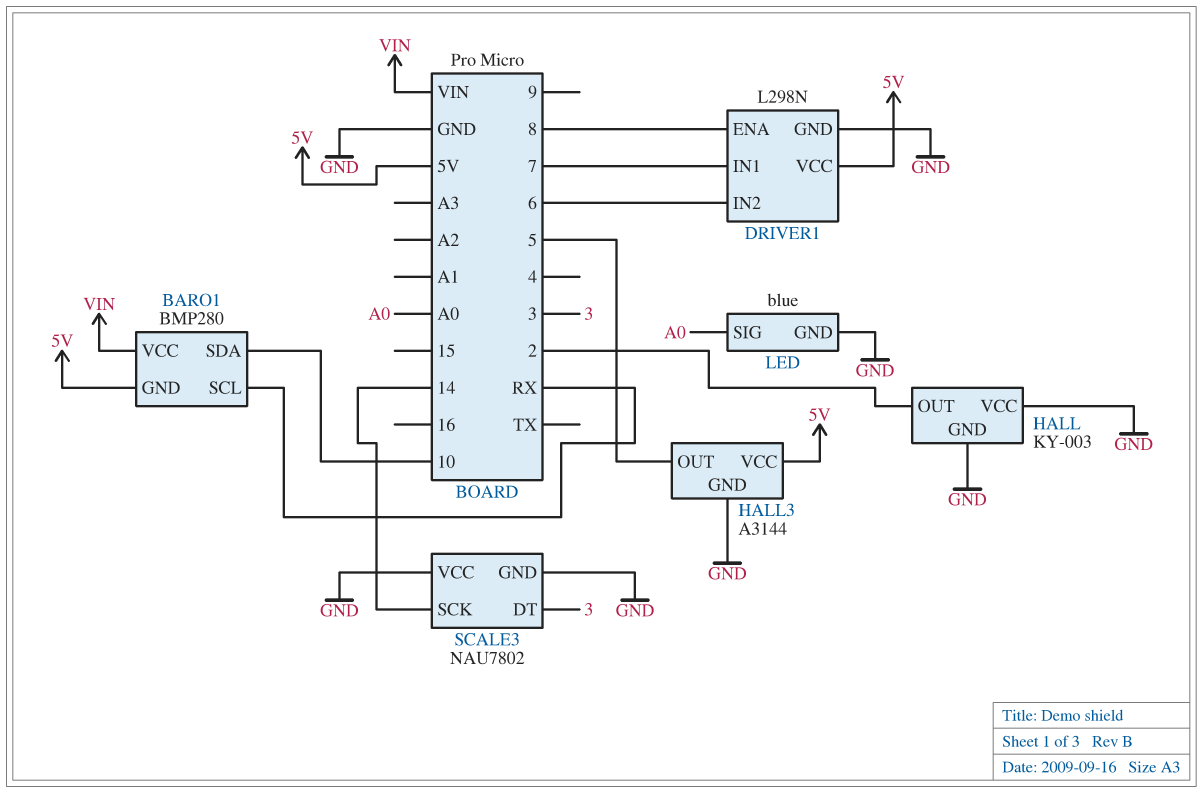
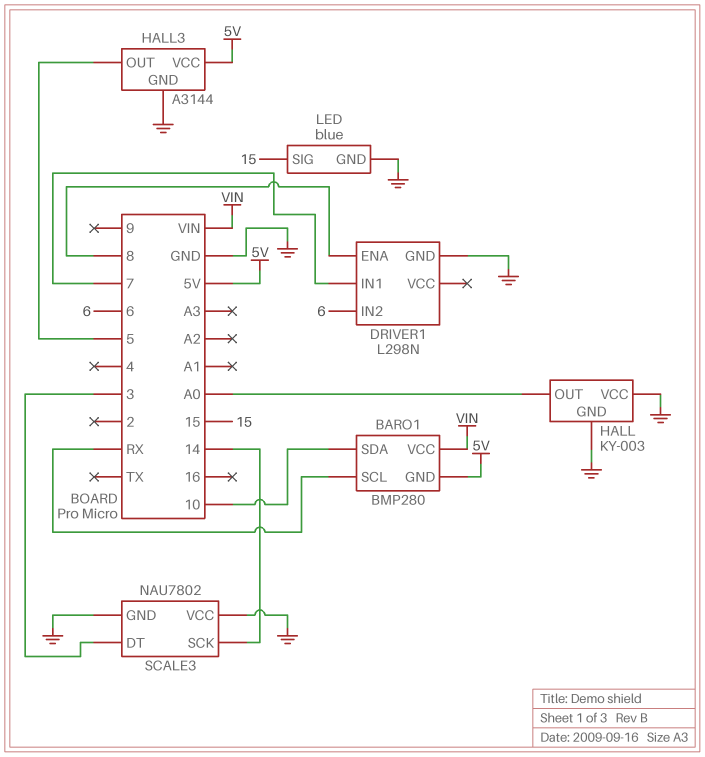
DRIVER1 pin VCC: 5V -> none
HALL pin OUT: 2 -> A0
LED pin SIG: A0 -> 15

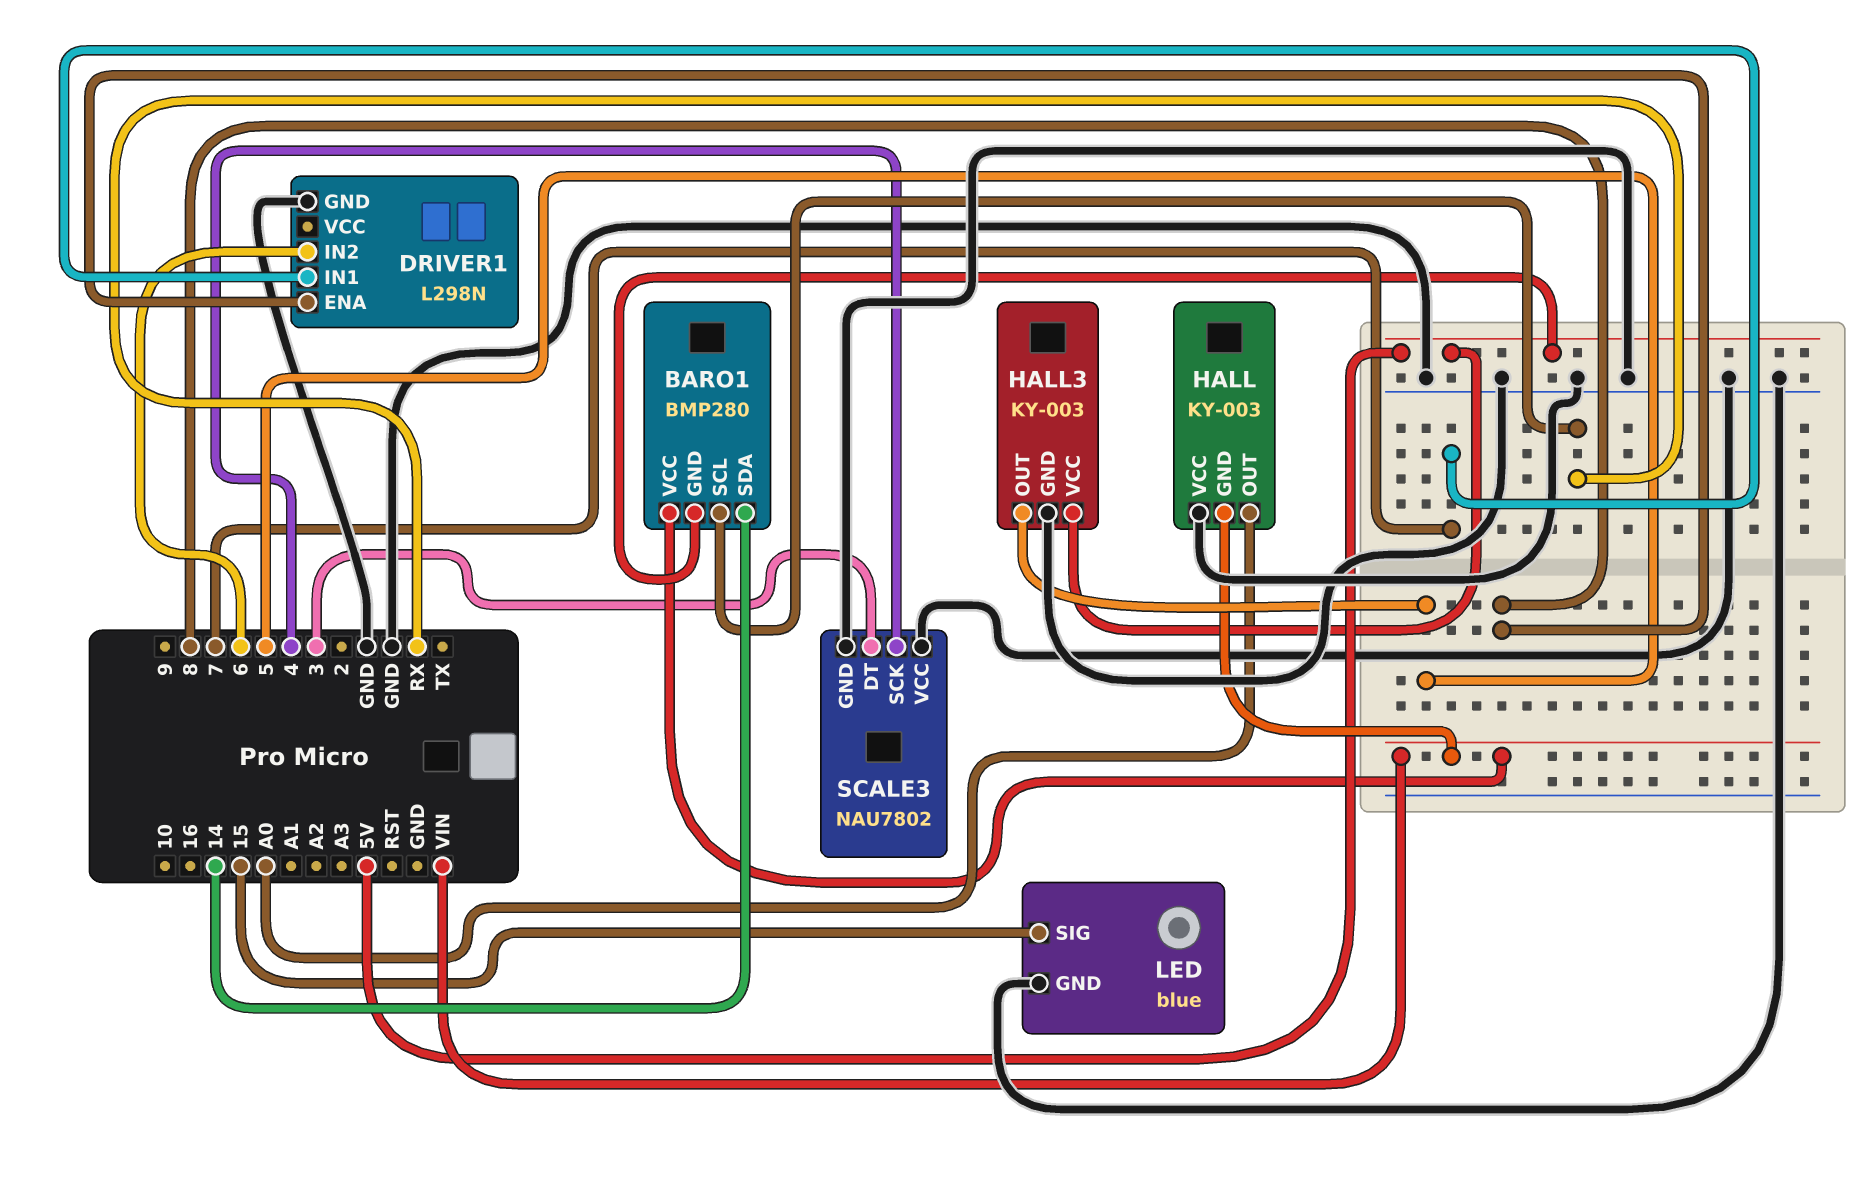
BARO1 pin SDA: 10 -> 14
HALL pin GND: GND -> VIN
HALL3: A3144 -> KY-003
SCALE3 pin SCK: 14 -> 4

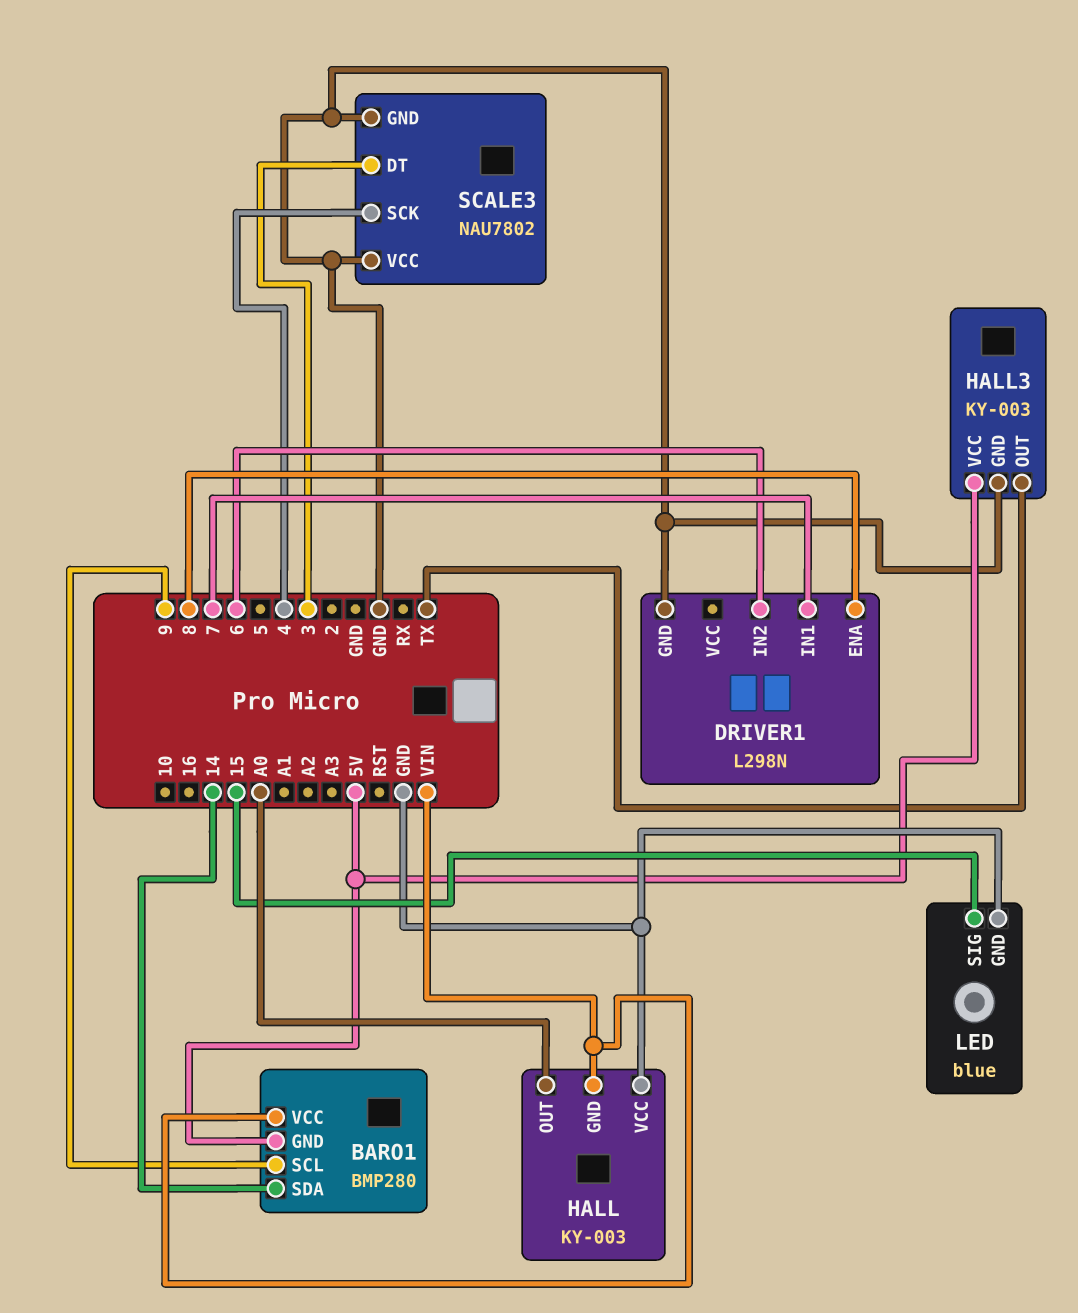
BARO1 pin SCL: RX -> 9
HALL3 pin OUT: 5 -> TX

